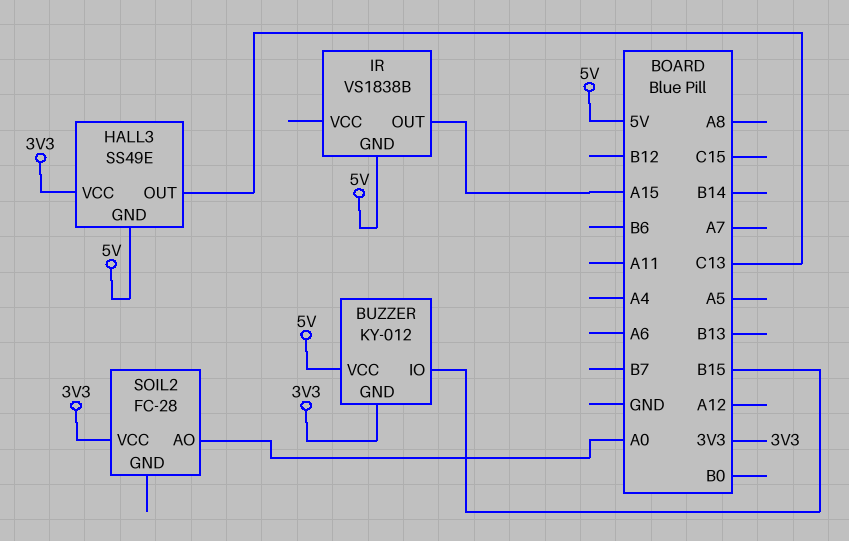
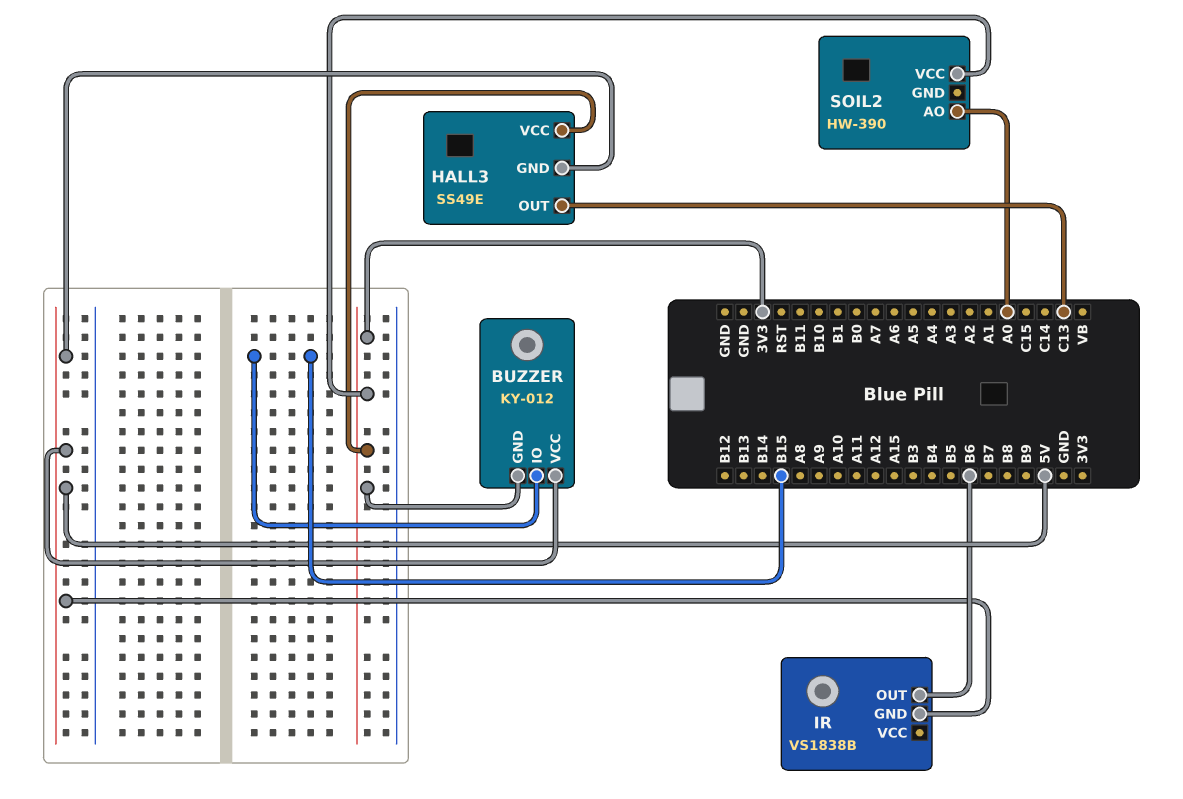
IR pin OUT: A15 -> B6
SOIL2: FC-28 -> HW-390

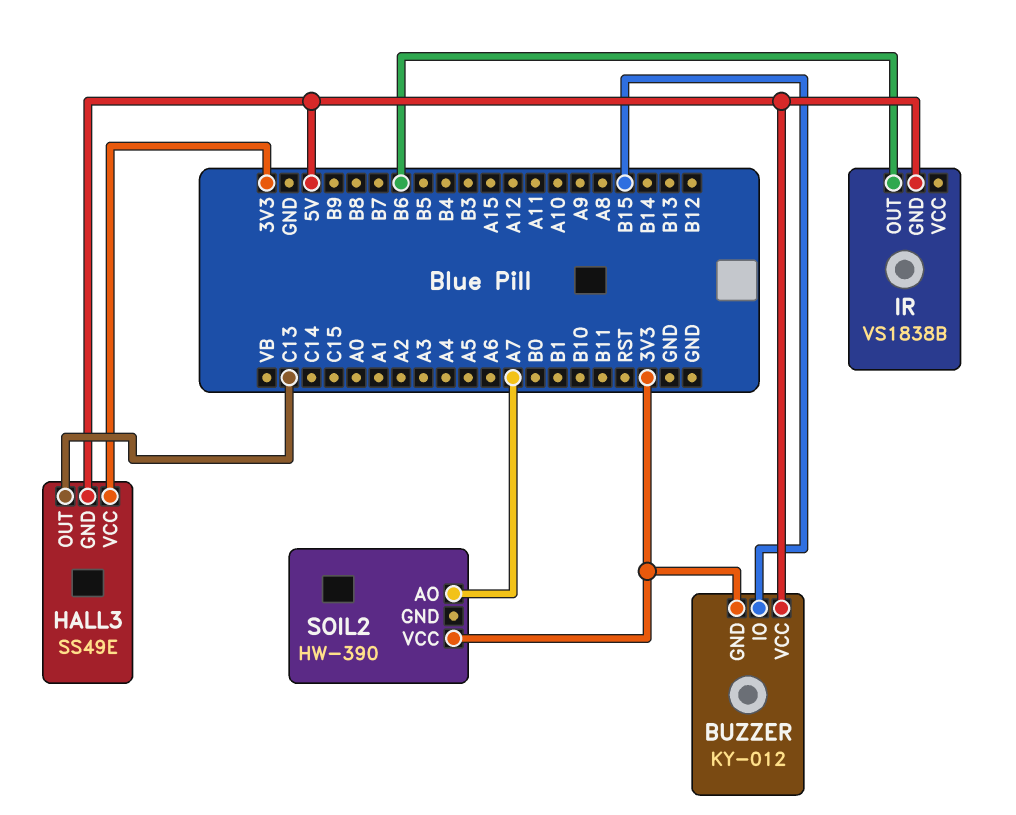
SOIL2 pin AO: A0 -> A7

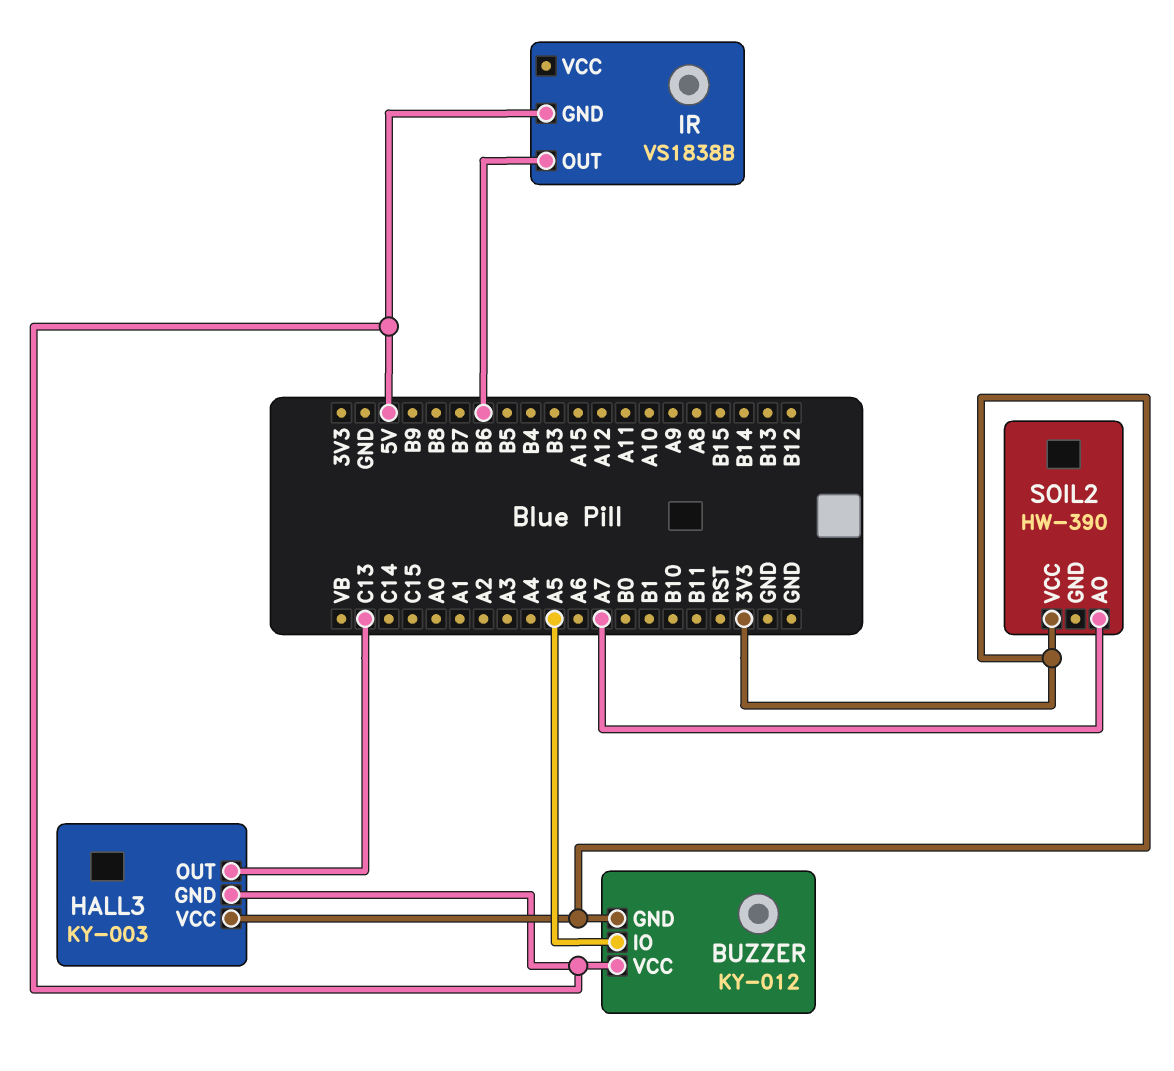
BUZZER pin IO: B15 -> A5
HALL3: SS49E -> KY-003

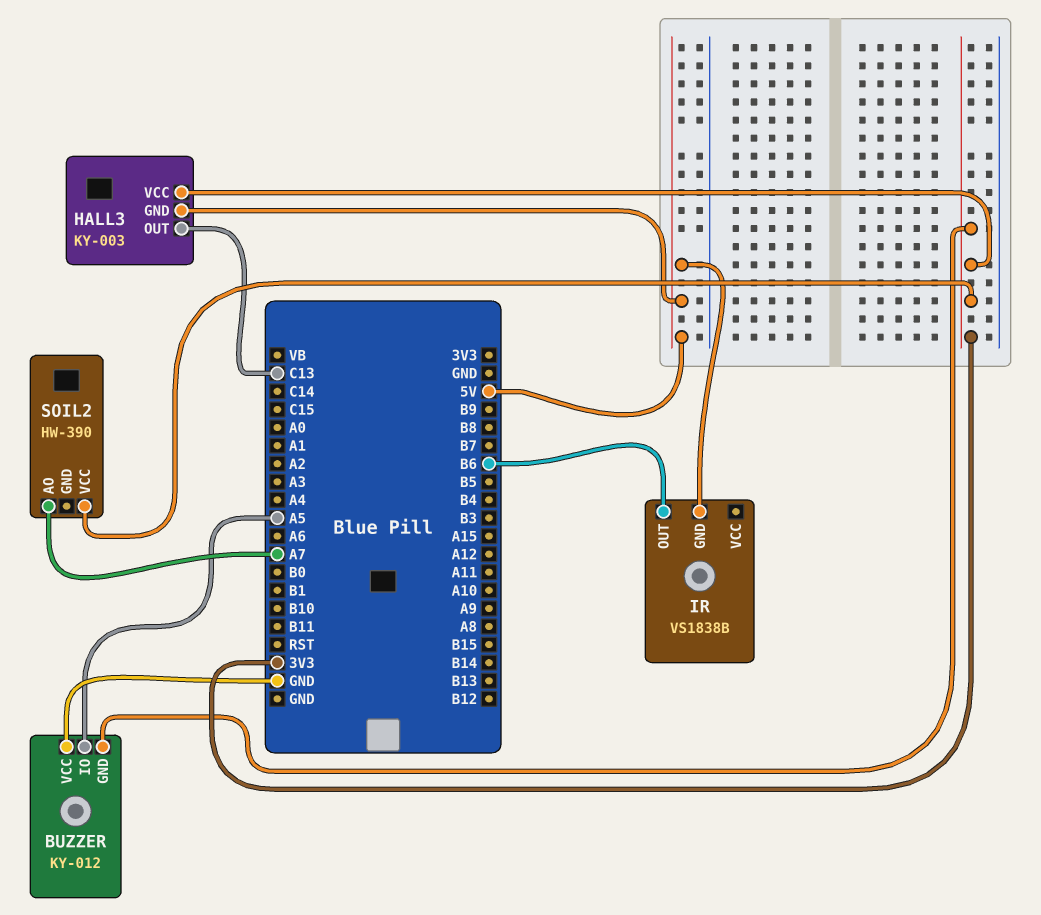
BUZZER pin VCC: 5V -> GND

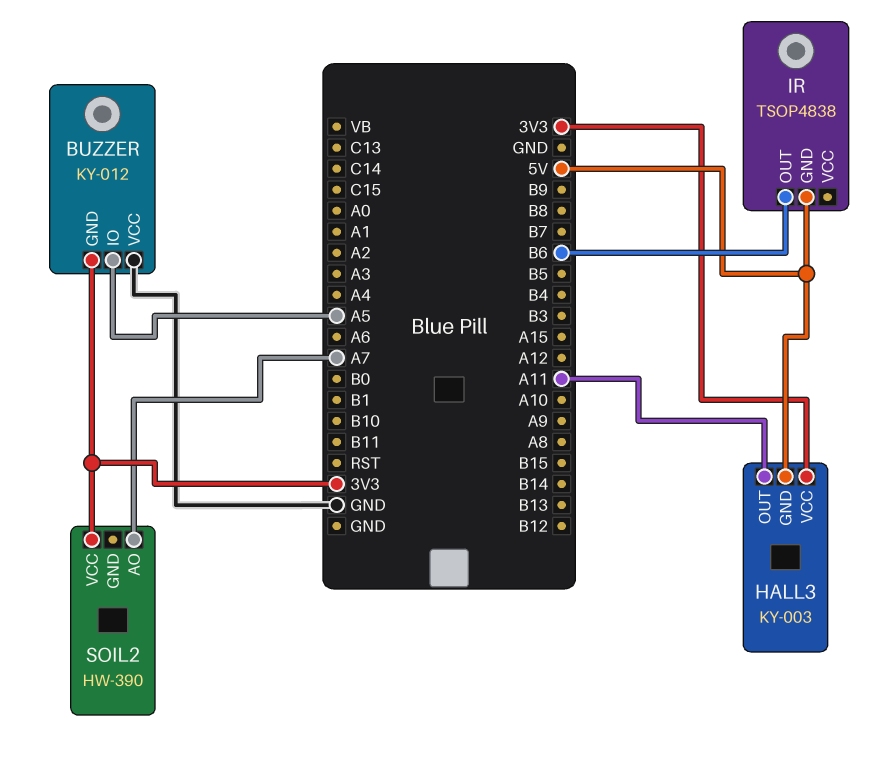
HALL3 pin OUT: C13 -> A11
IR: VS1838B -> TSOP4838

